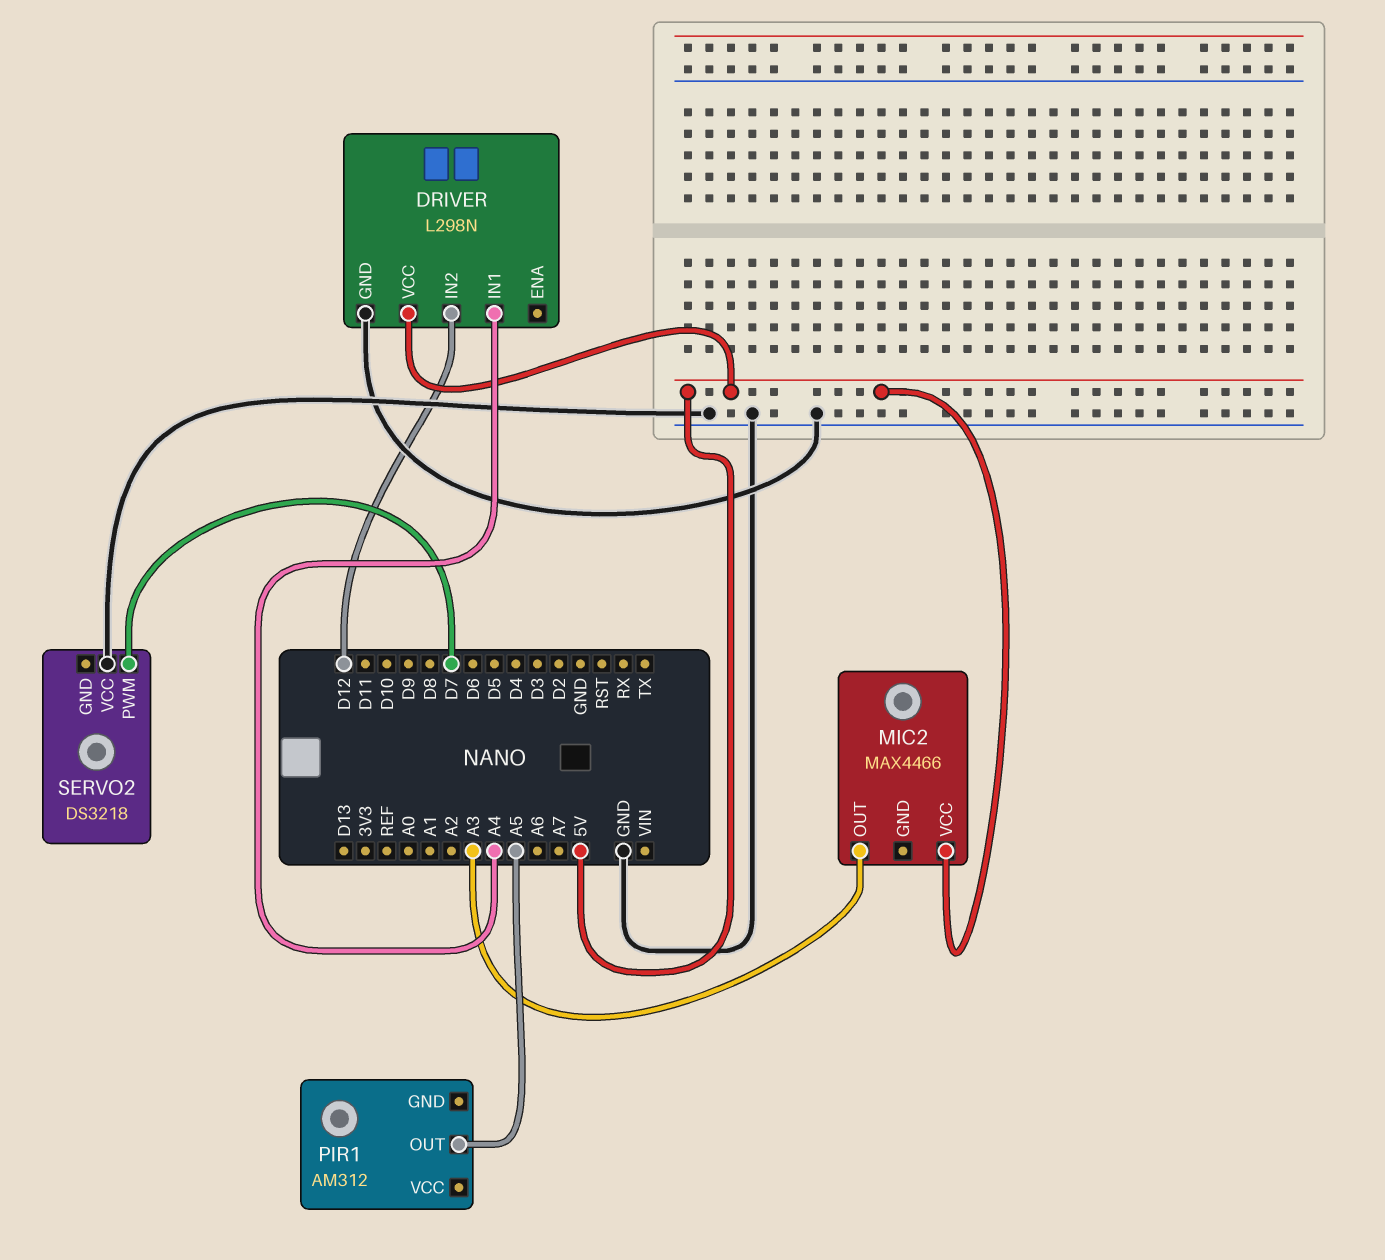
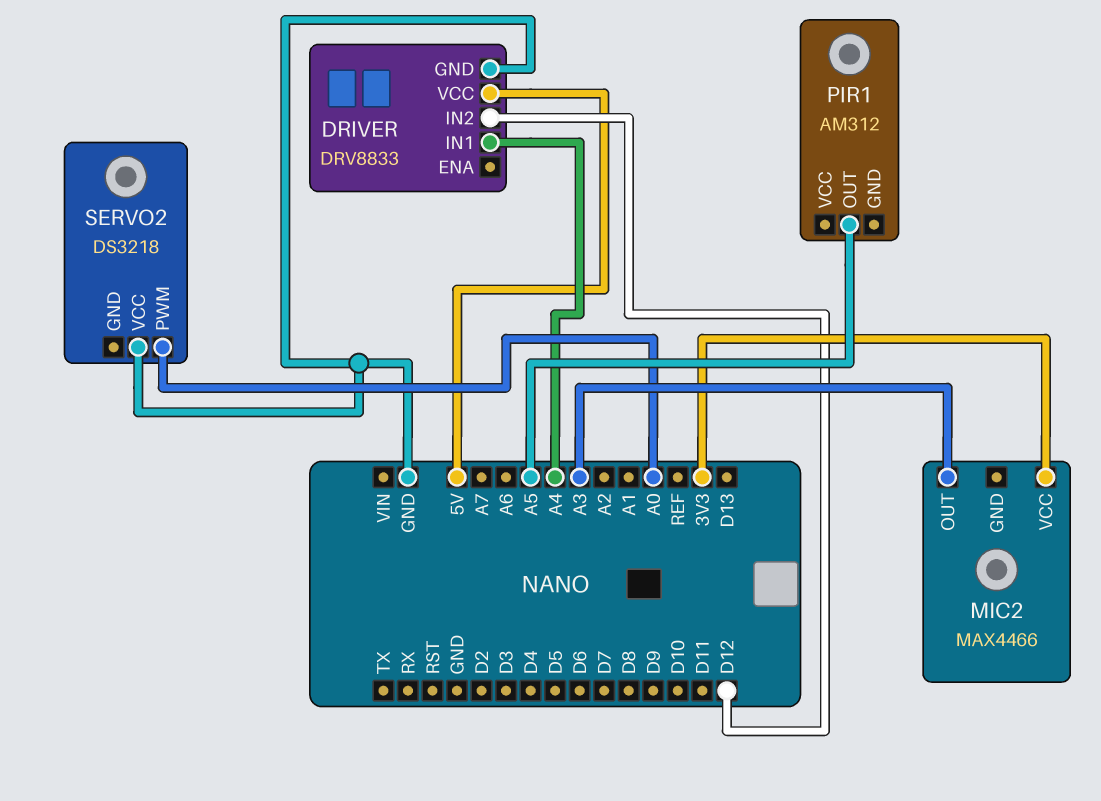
DRIVER: L298N -> DRV8833
MIC2 pin VCC: 5V -> 3V3
SERVO2 pin PWM: D7 -> A0

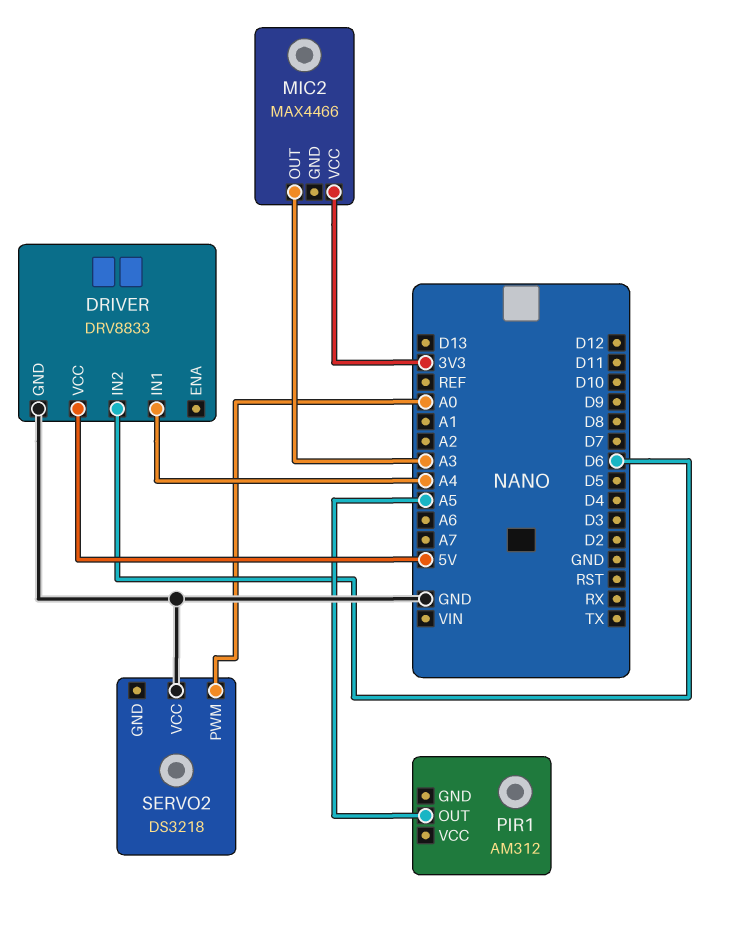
DRIVER pin IN2: D12 -> D6

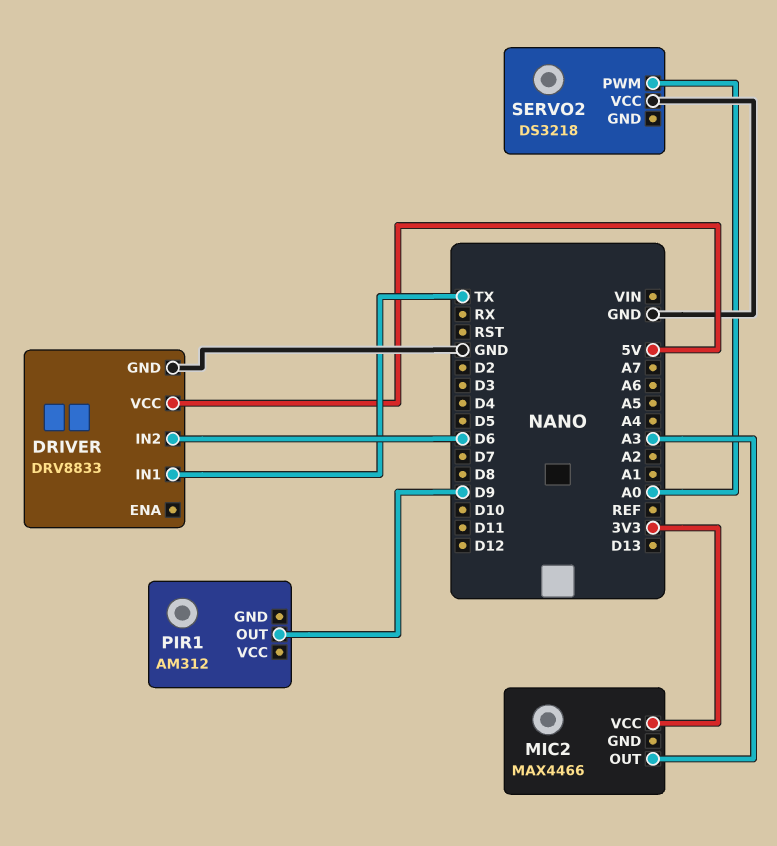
DRIVER pin IN1: A4 -> TX
PIR1 pin OUT: A5 -> D9

